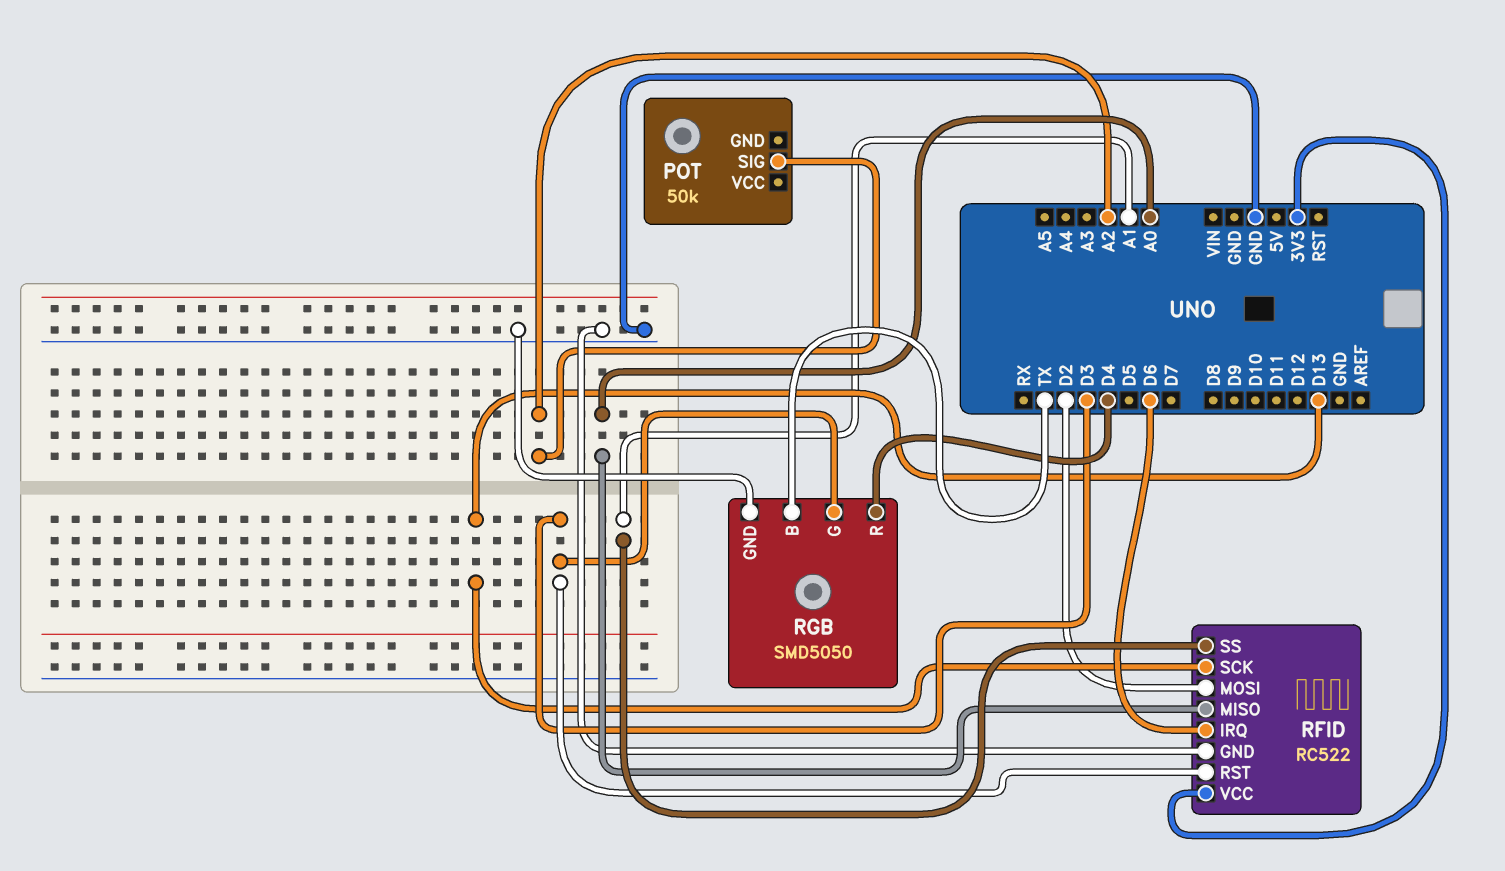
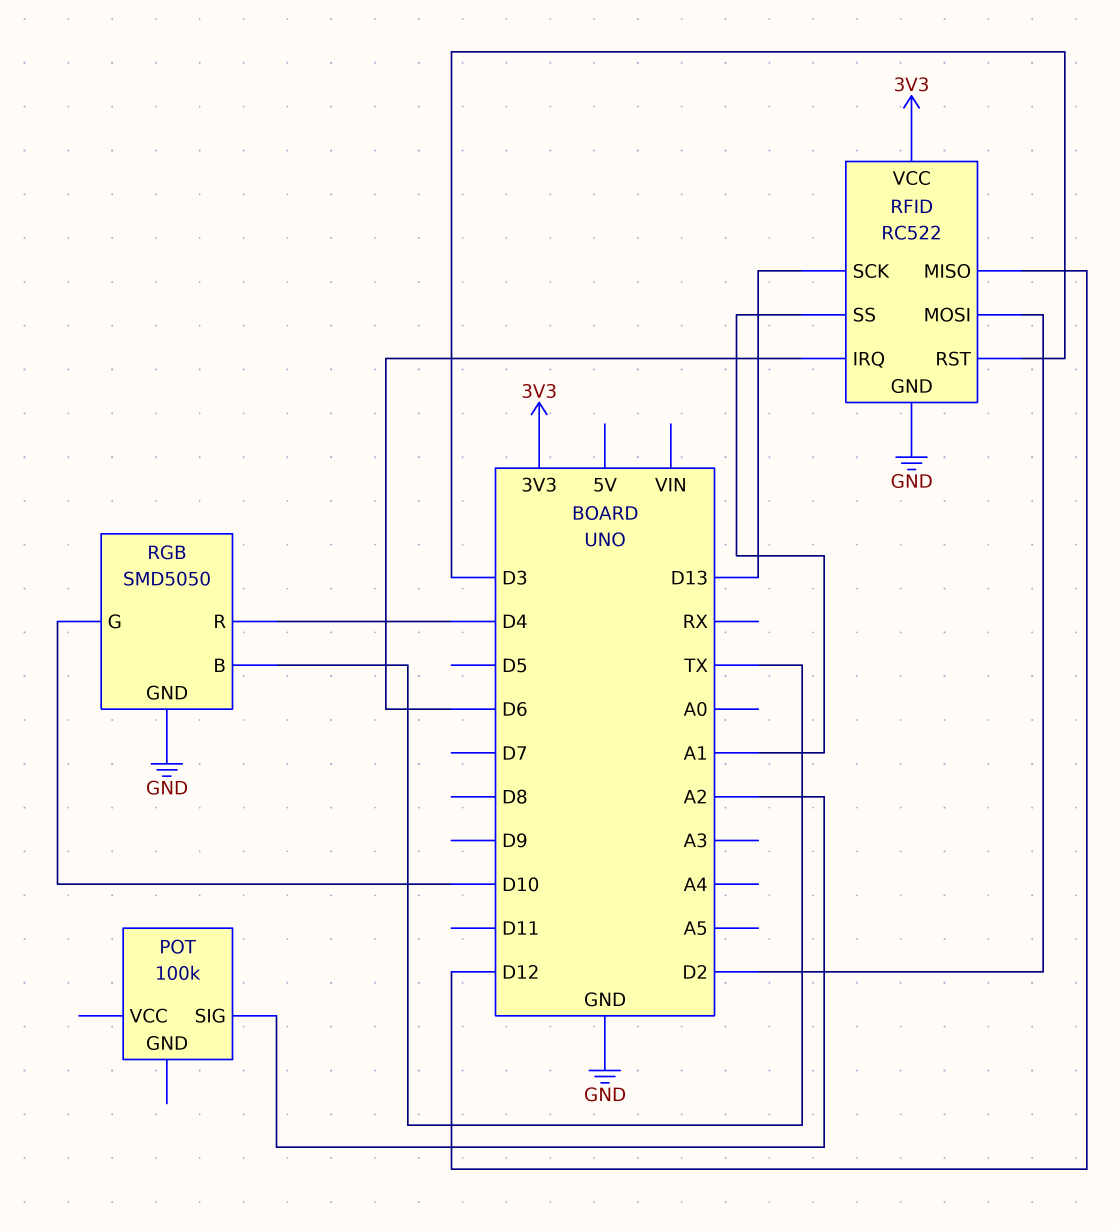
POT: 50k -> 100k
RFID pin MISO: A0 -> D12
RGB pin G: D3 -> D10

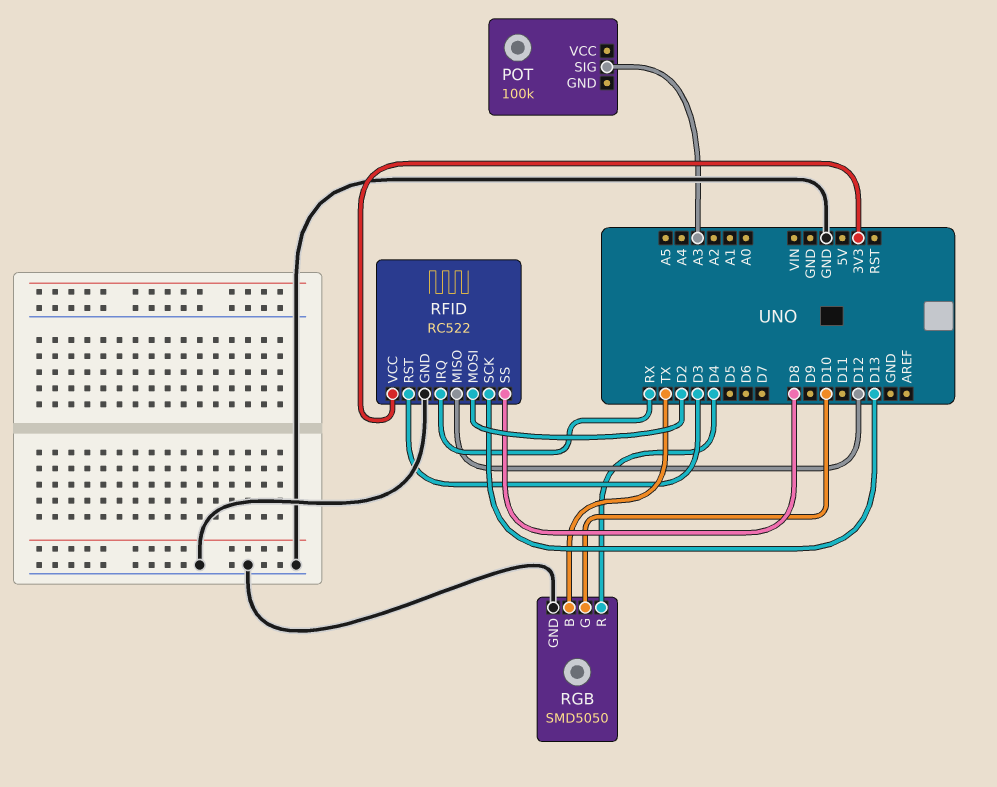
POT pin SIG: A2 -> A3
RFID pin IRQ: D6 -> RX
RFID pin SS: A1 -> D8

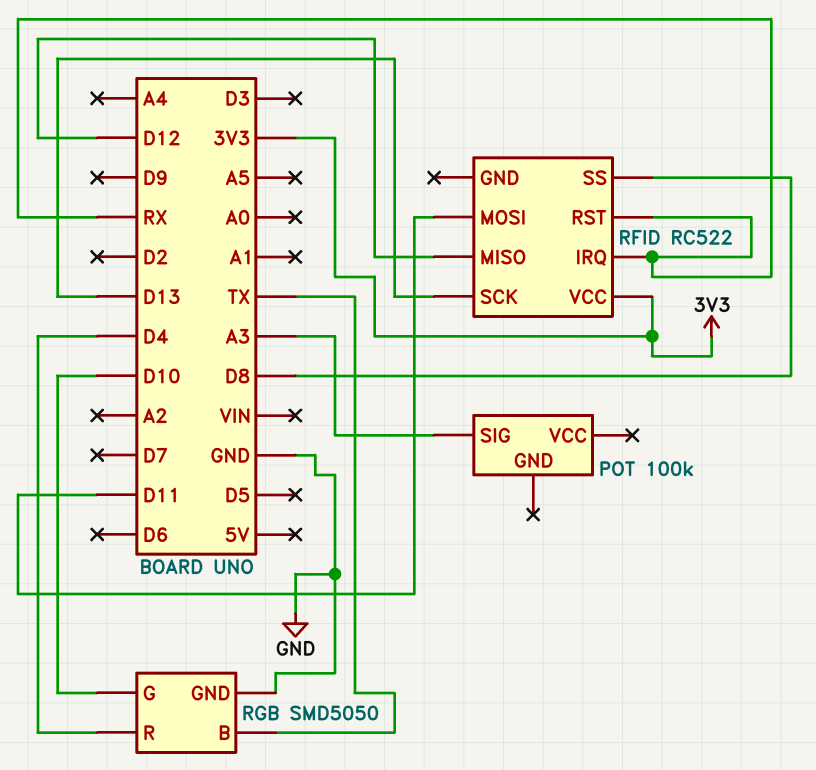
RFID pin GND: GND -> none
RFID pin MOSI: D2 -> D11
RFID pin RST: D3 -> RX

